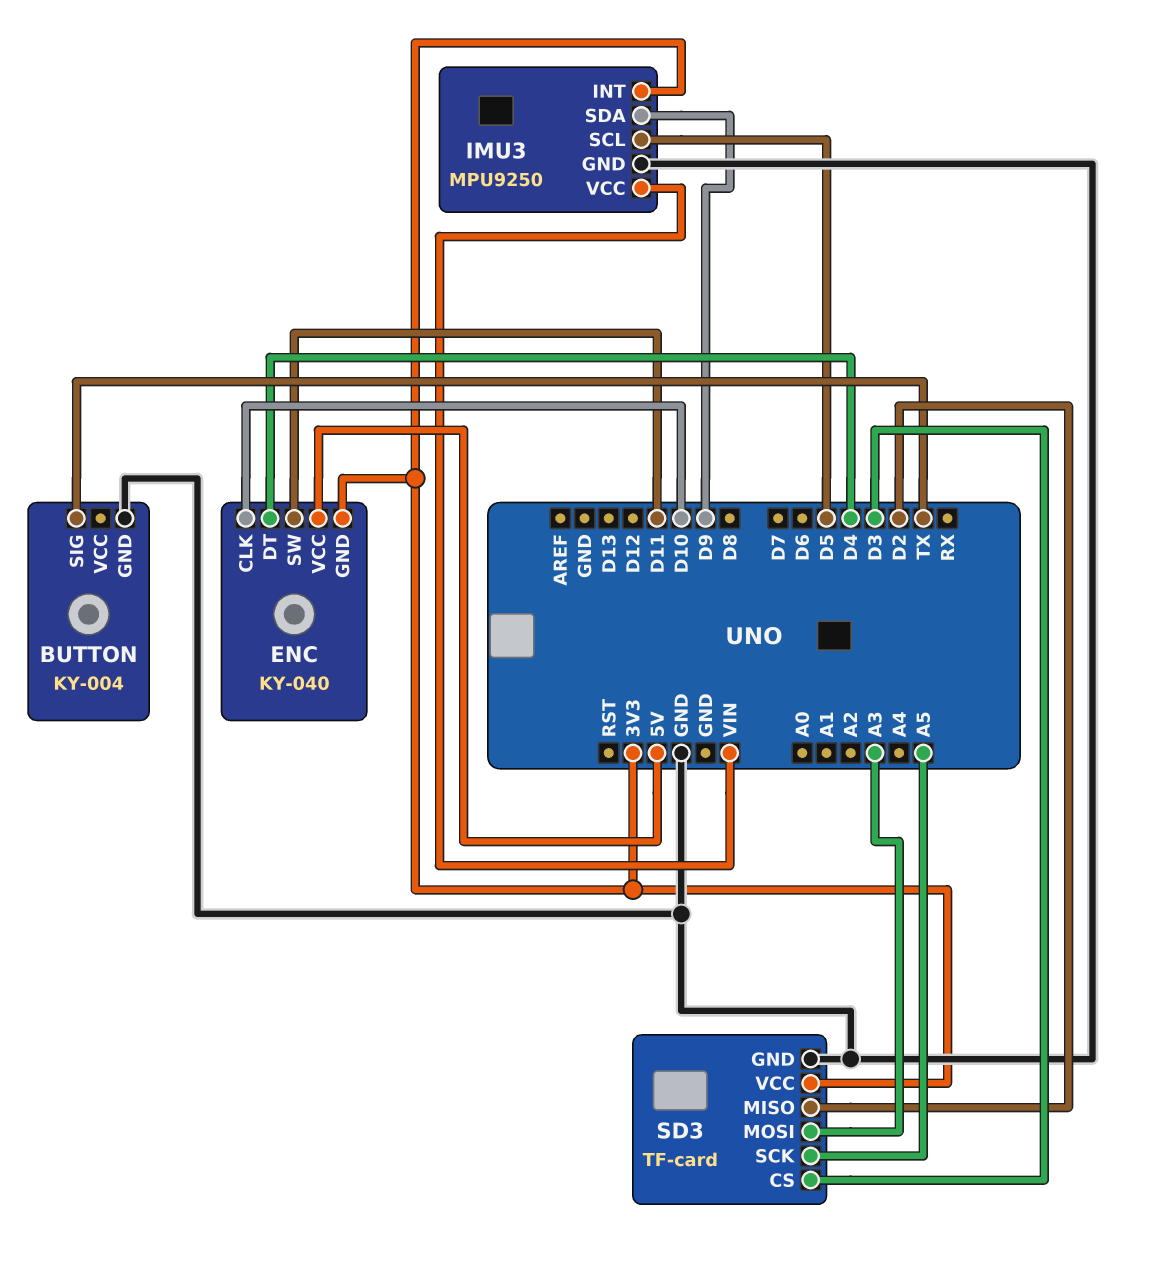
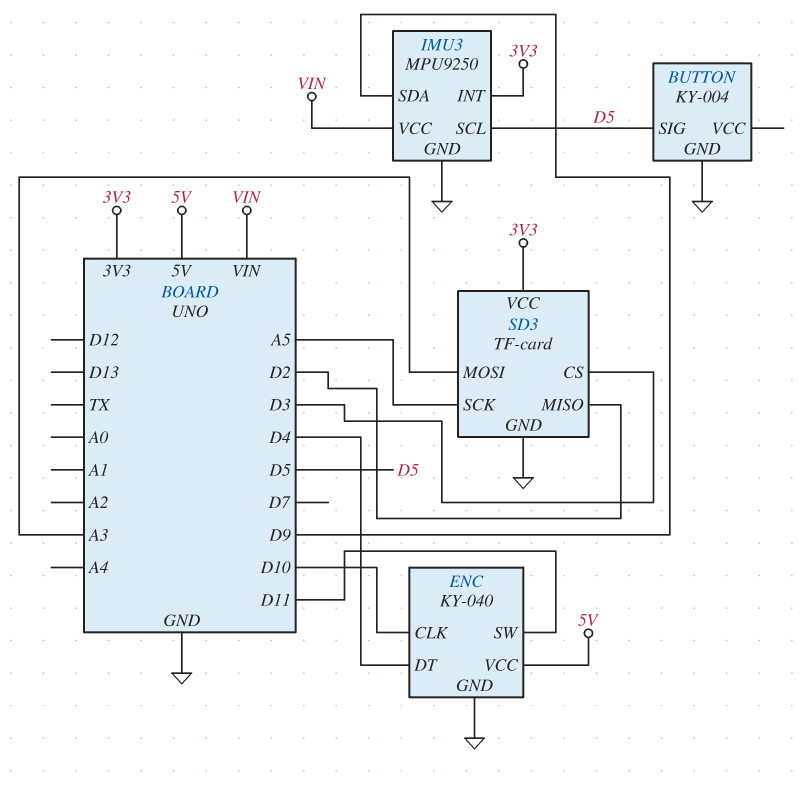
BUTTON pin SIG: TX -> D5
ENC pin GND: 3V3 -> GND

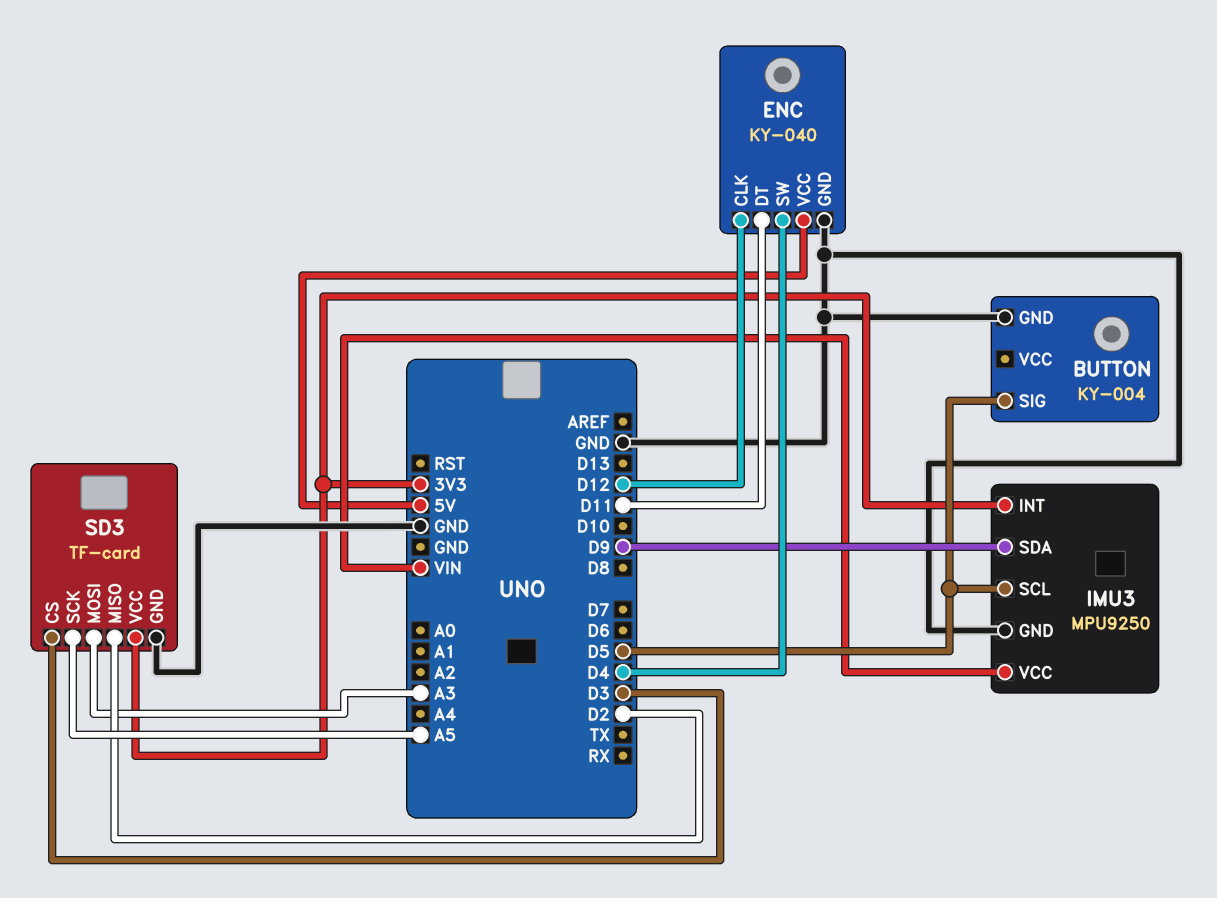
ENC pin CLK: D10 -> D12
ENC pin DT: D4 -> D11
ENC pin SW: D11 -> D4

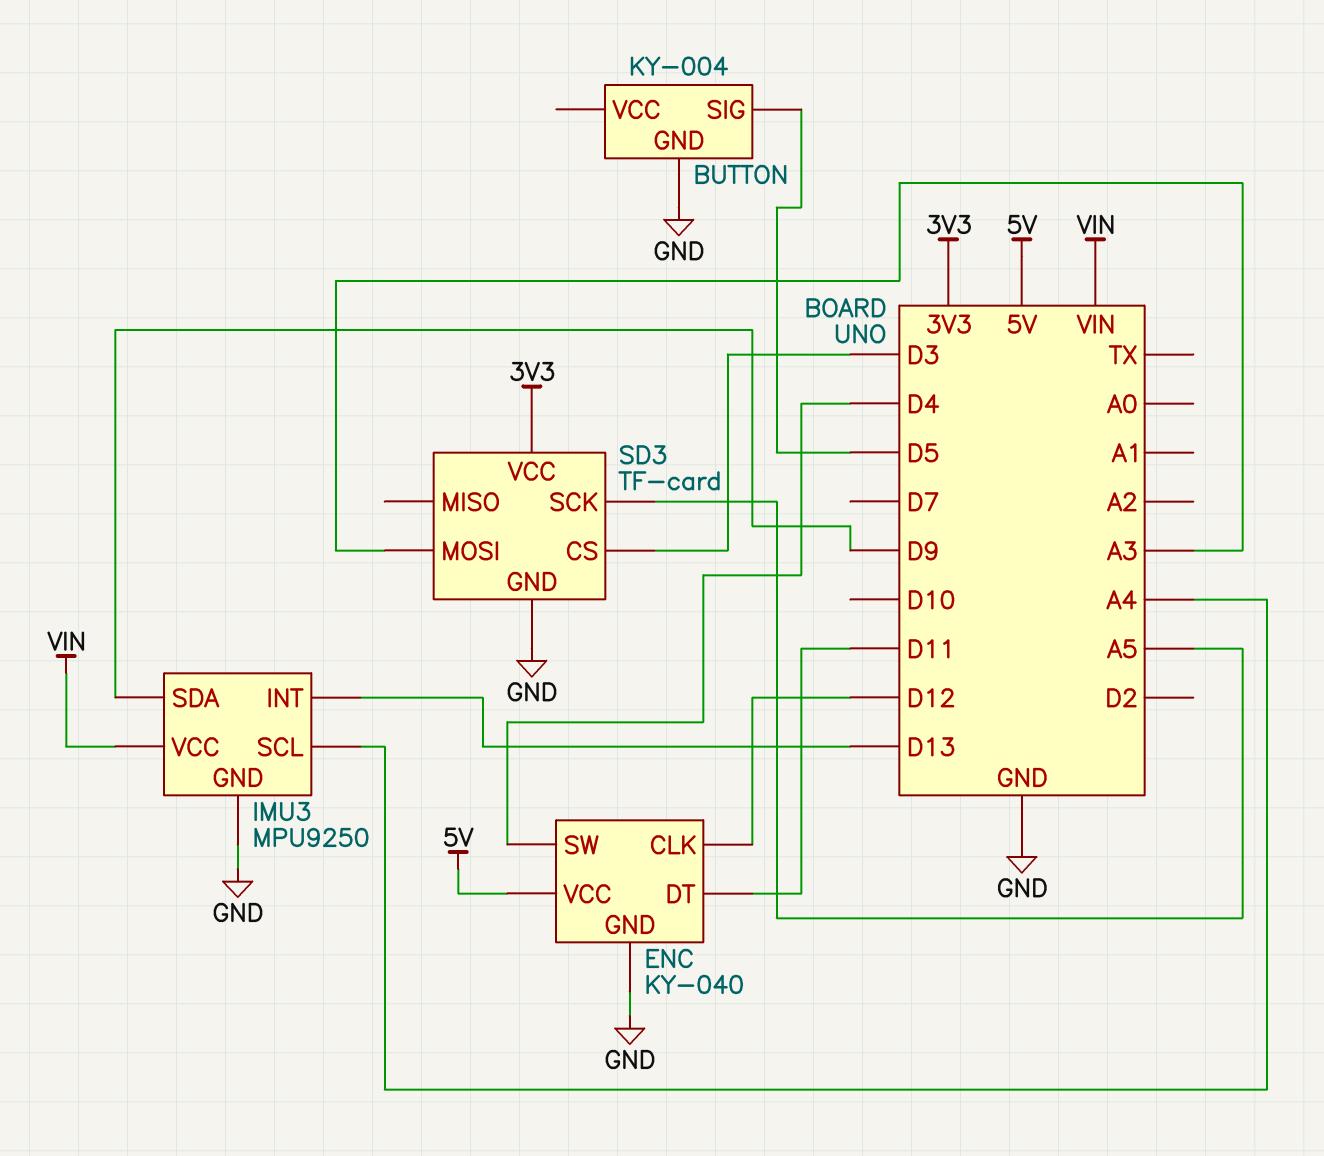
IMU3 pin INT: 3V3 -> D13
IMU3 pin SCL: D5 -> A4
SD3 pin MISO: D2 -> none

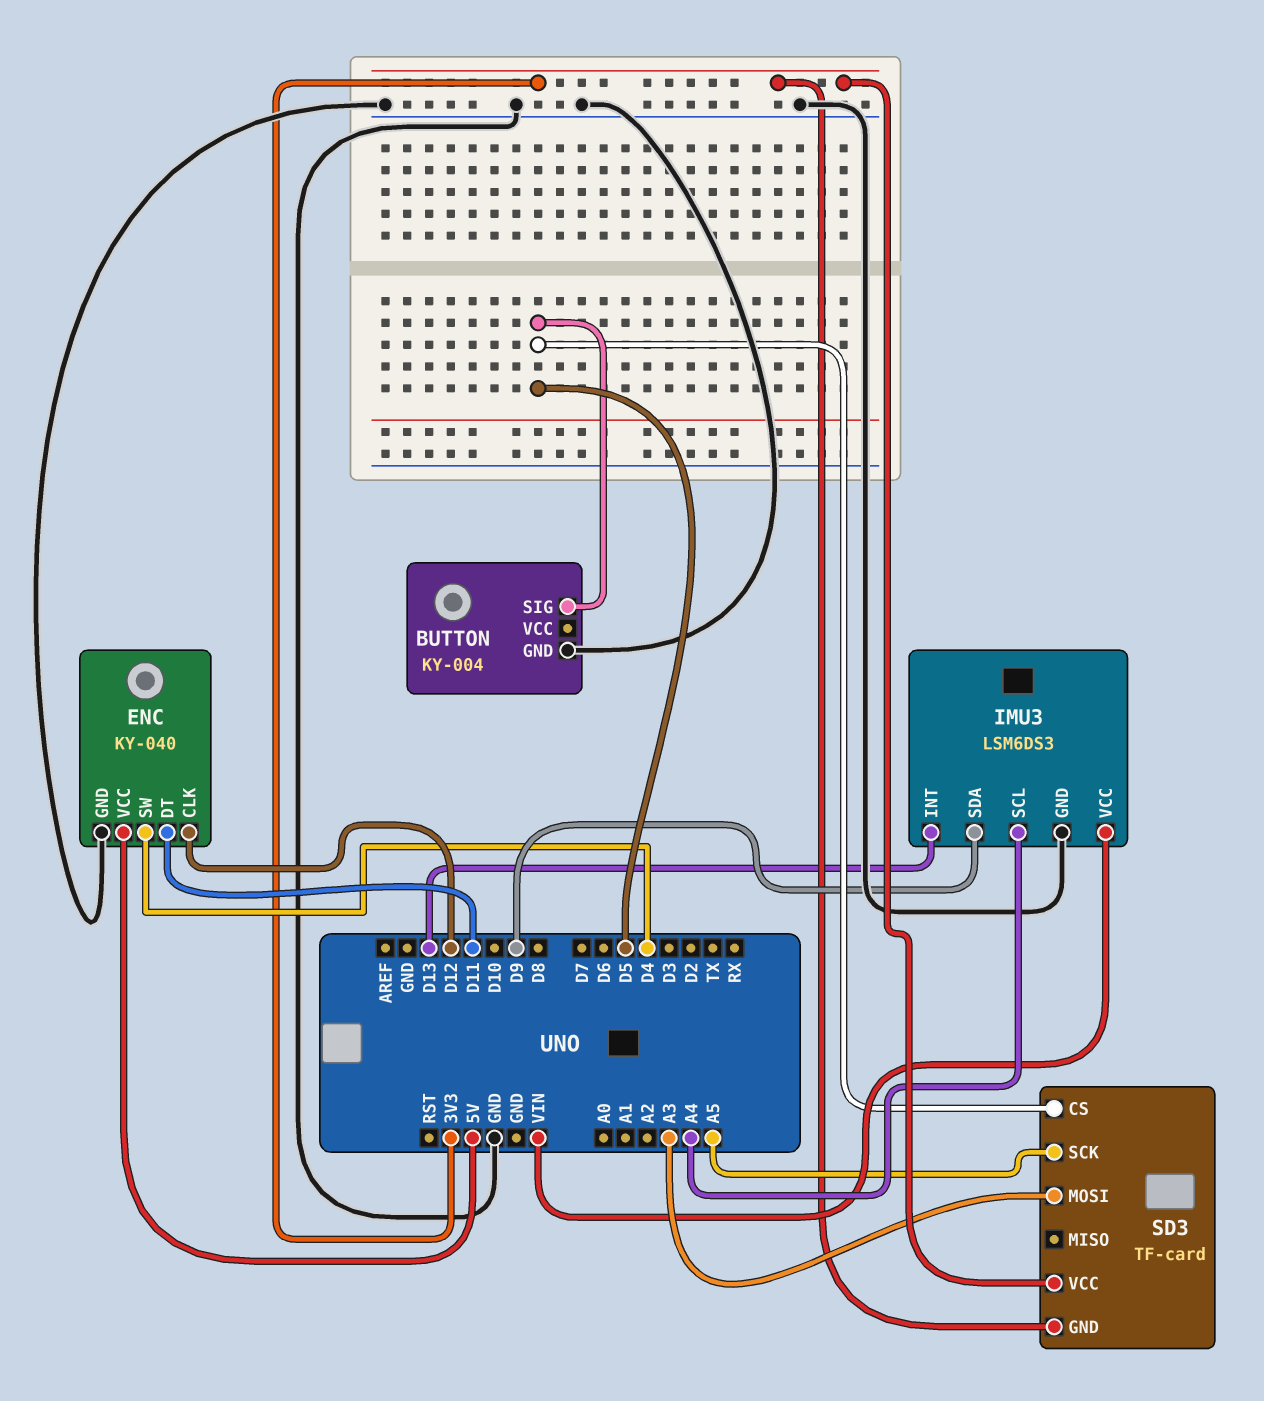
IMU3: MPU9250 -> LSM6DS3
SD3 pin CS: D3 -> D5
SD3 pin GND: GND -> 3V3

